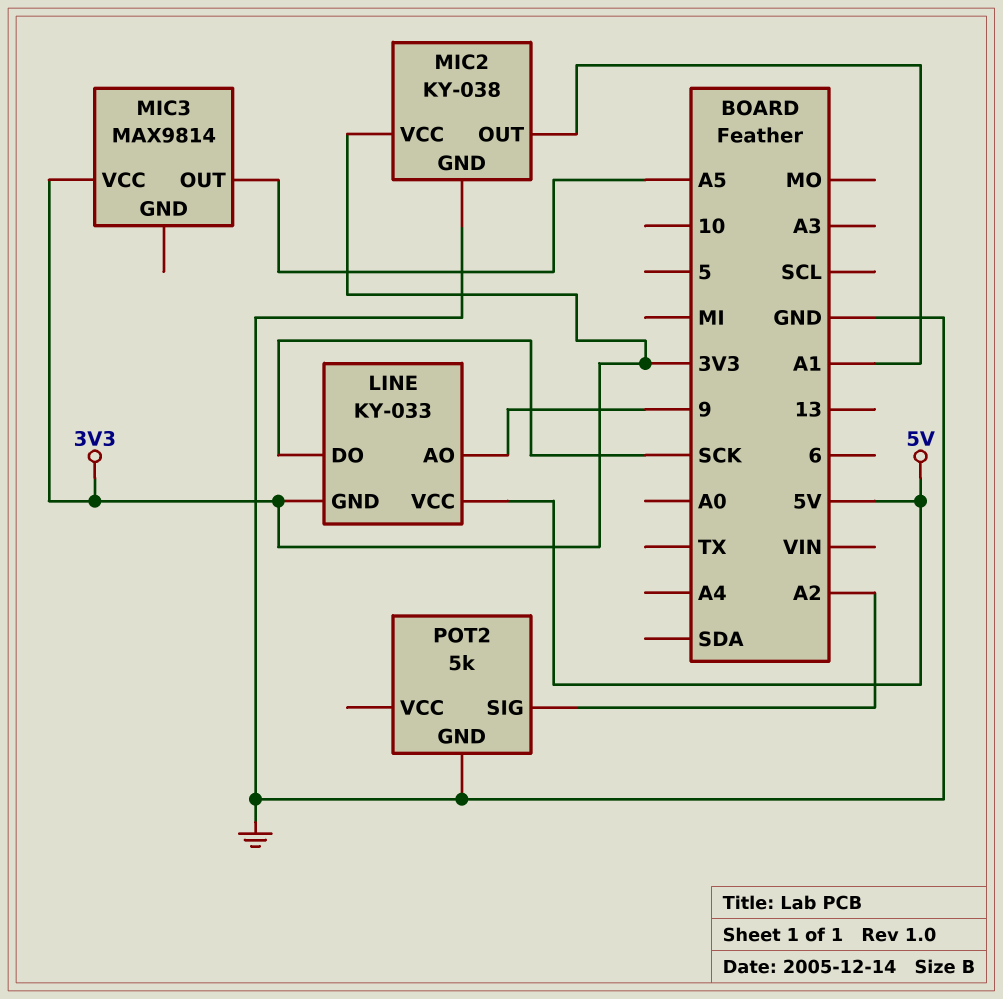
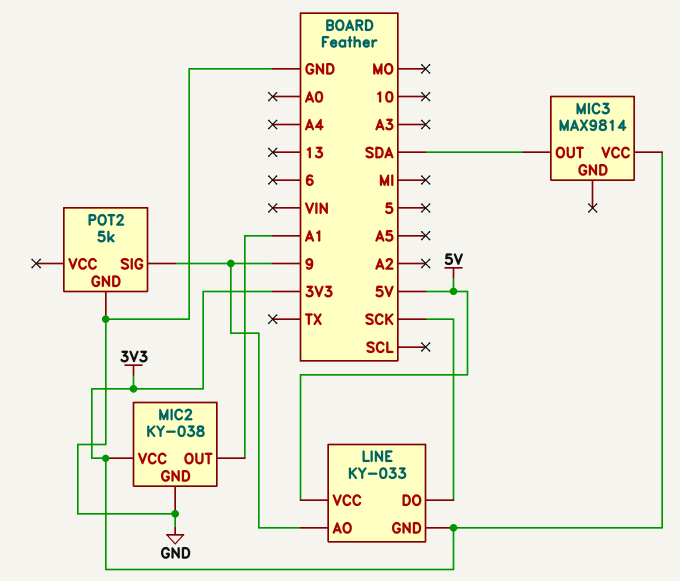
MIC3 pin OUT: A5 -> SDA
POT2 pin SIG: A2 -> 9

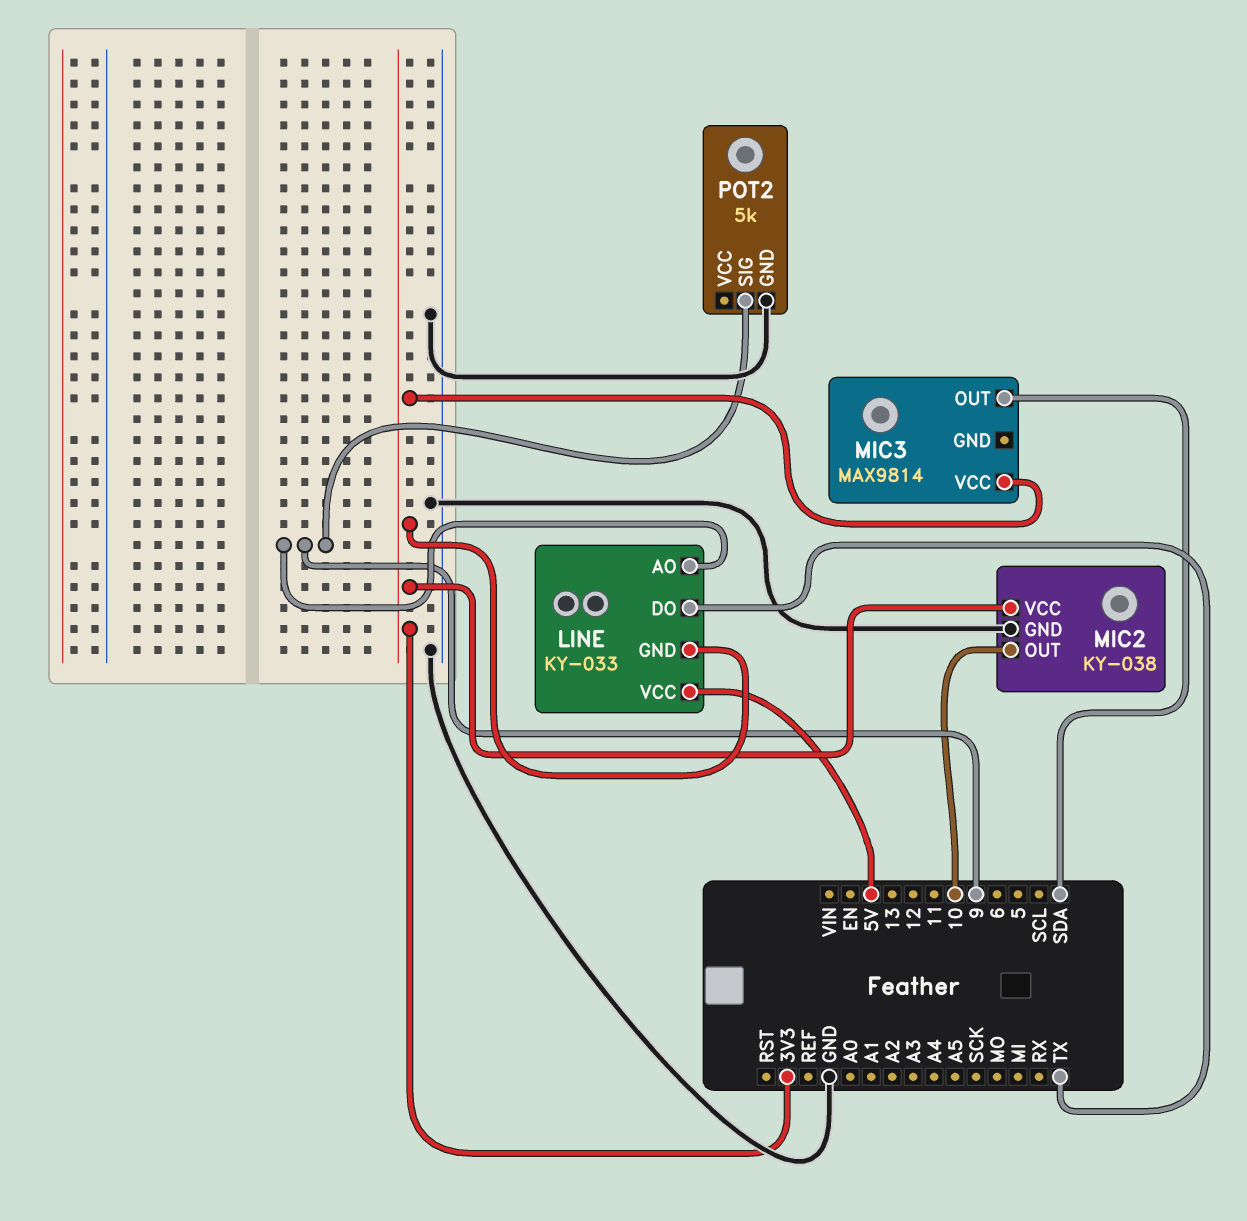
LINE pin DO: SCK -> TX
MIC2 pin OUT: A1 -> 10

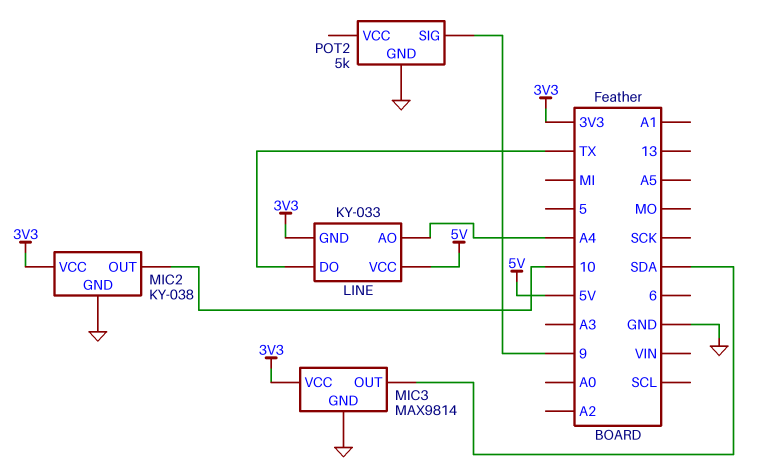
LINE pin AO: 9 -> A4
MIC3 pin GND: none -> GND

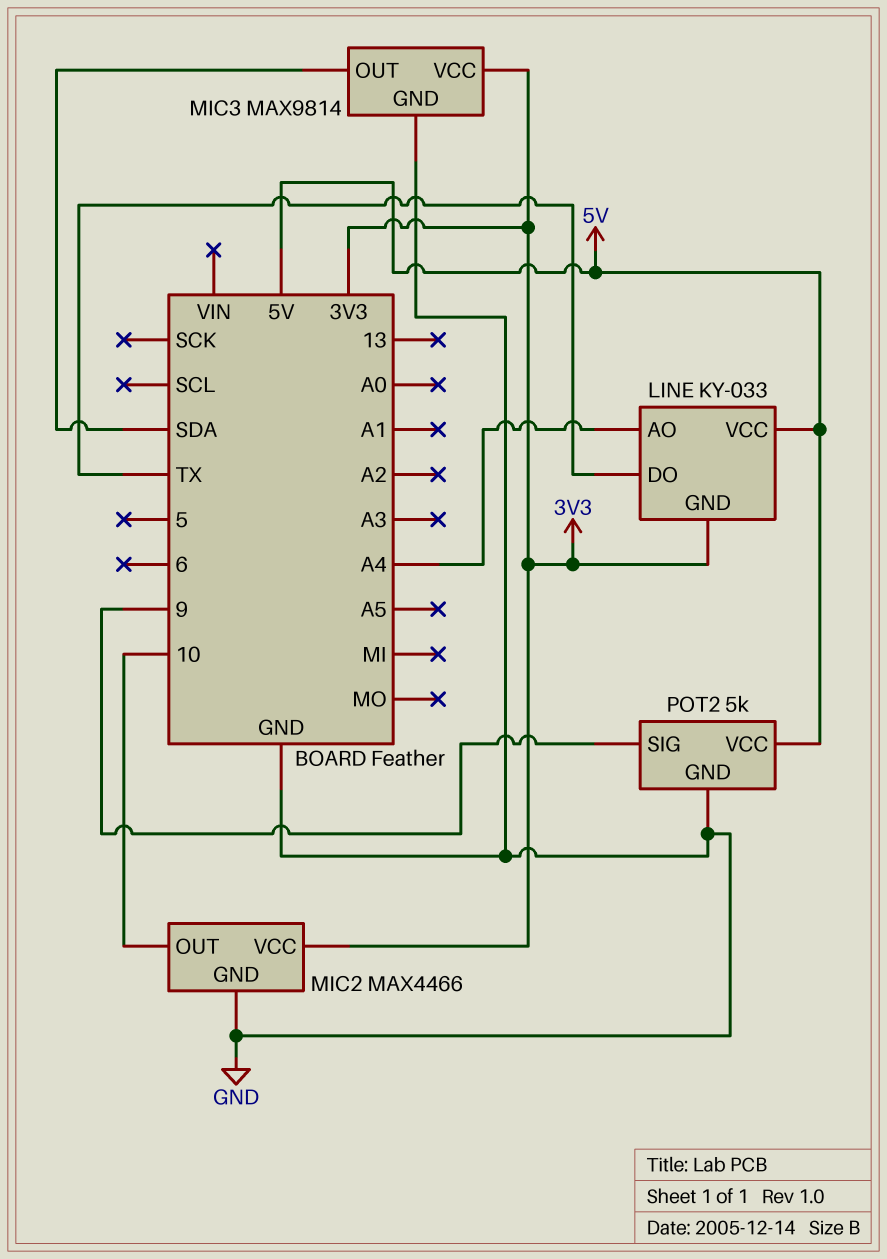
MIC2: KY-038 -> MAX4466
POT2 pin VCC: none -> 5V

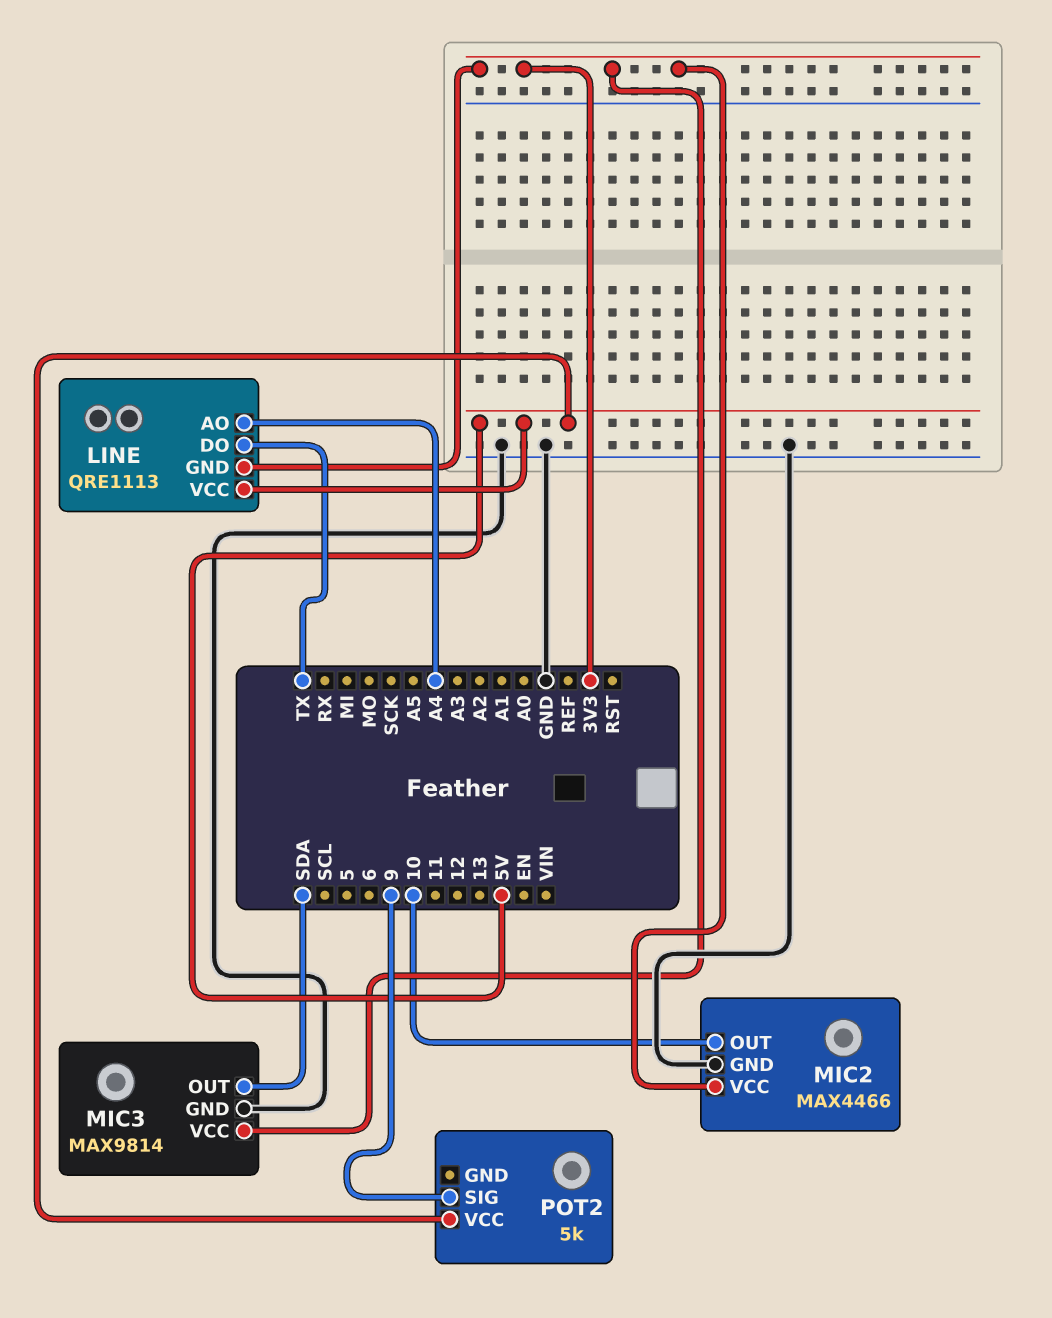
LINE: KY-033 -> QRE1113
POT2 pin GND: GND -> none

